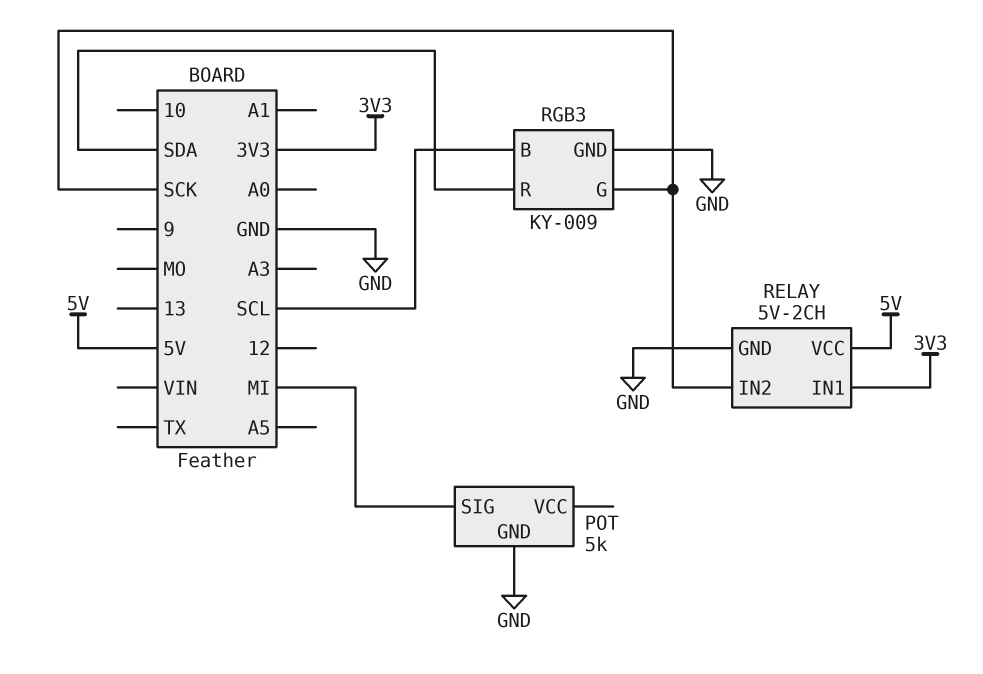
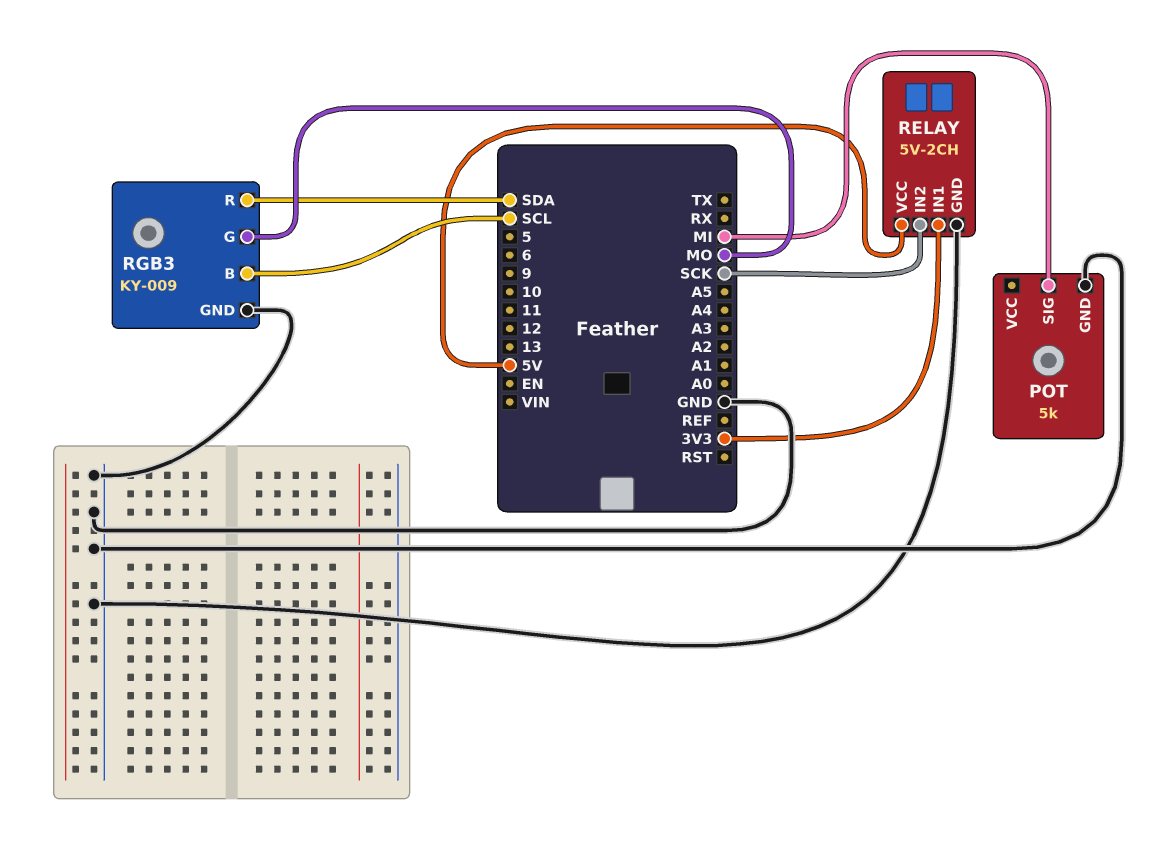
RGB3 pin G: SCK -> MO

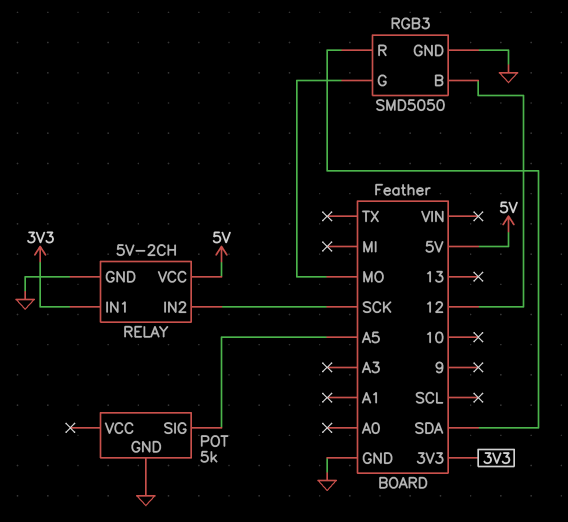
POT pin SIG: MI -> A5
RGB3: KY-009 -> SMD5050
RGB3 pin B: SCL -> 12

